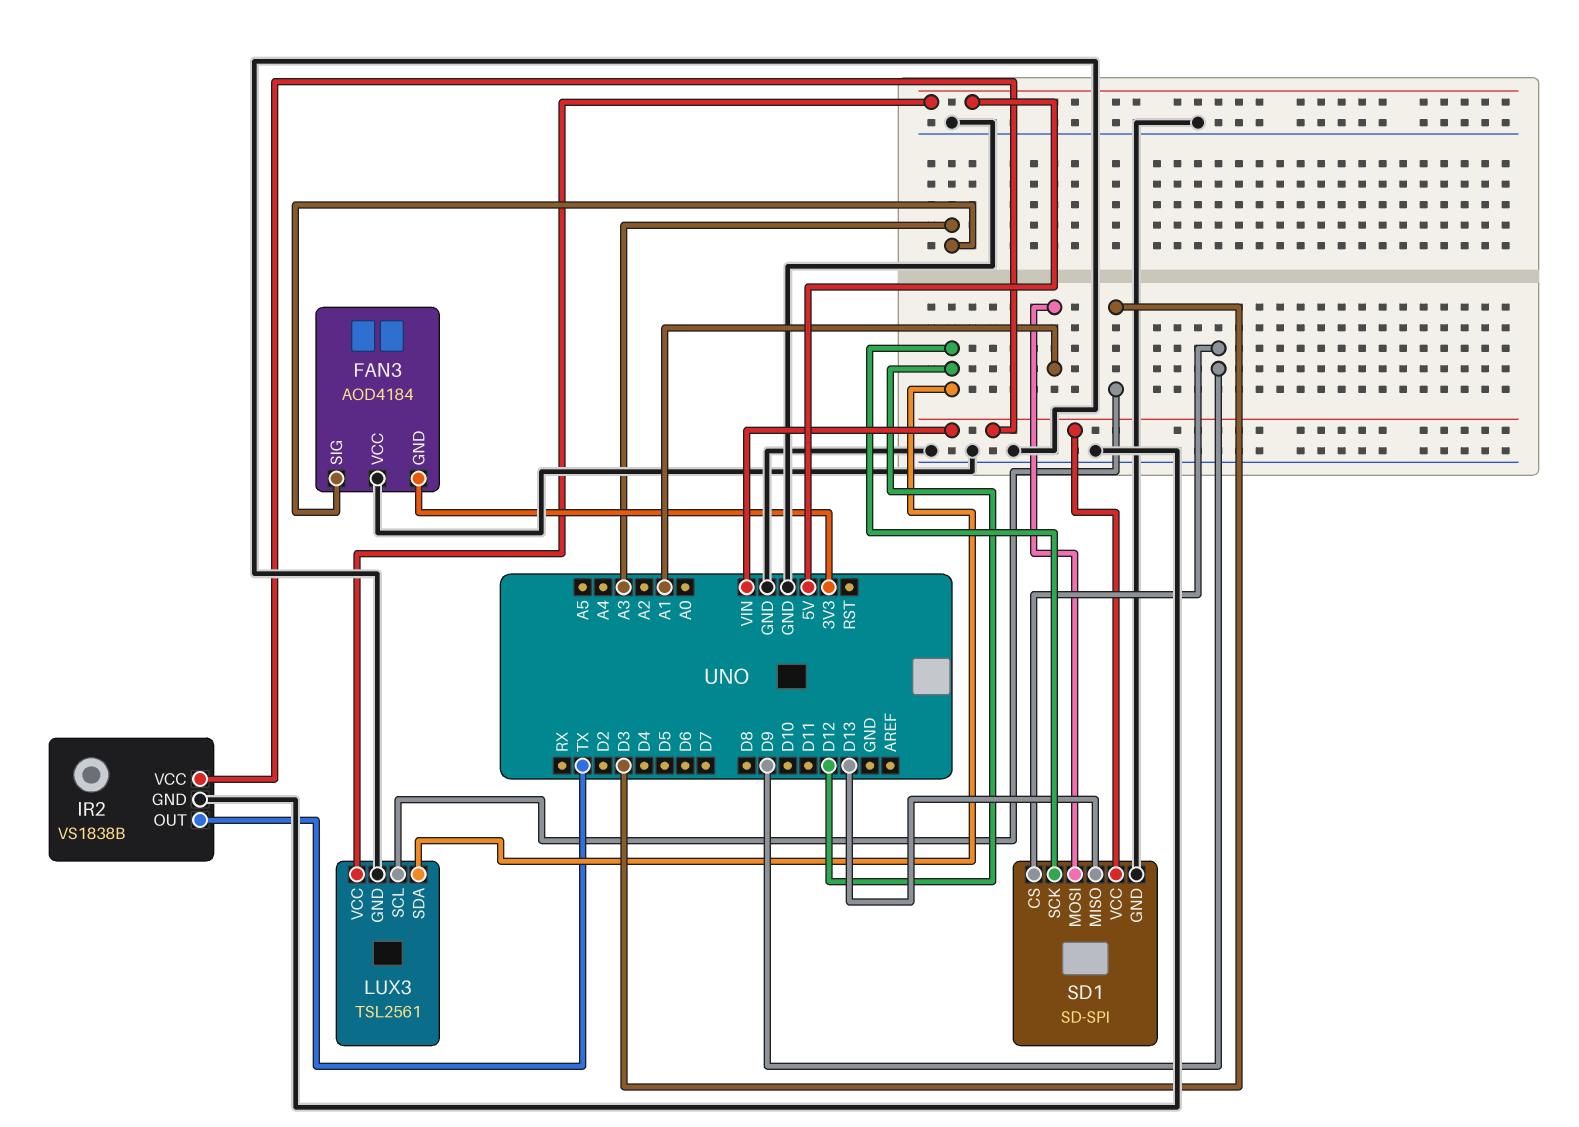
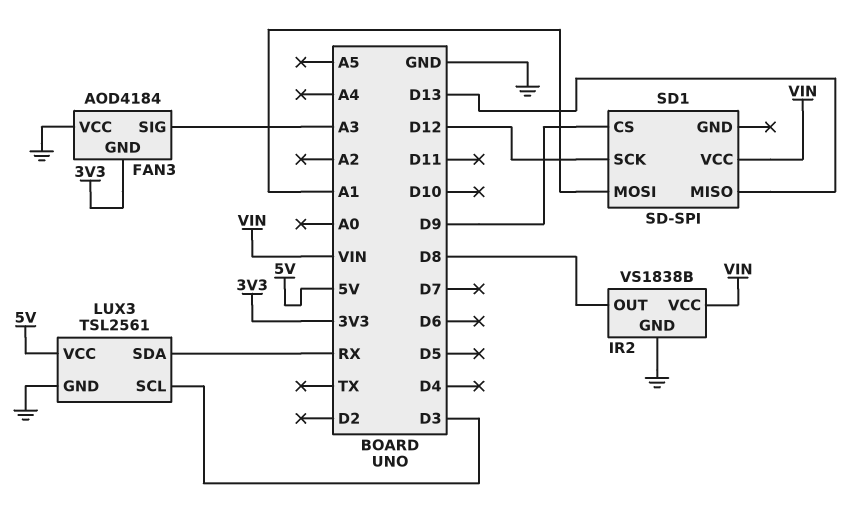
IR2 pin OUT: TX -> D8
LUX3 pin SDA: D12 -> RX
SD1 pin GND: GND -> none

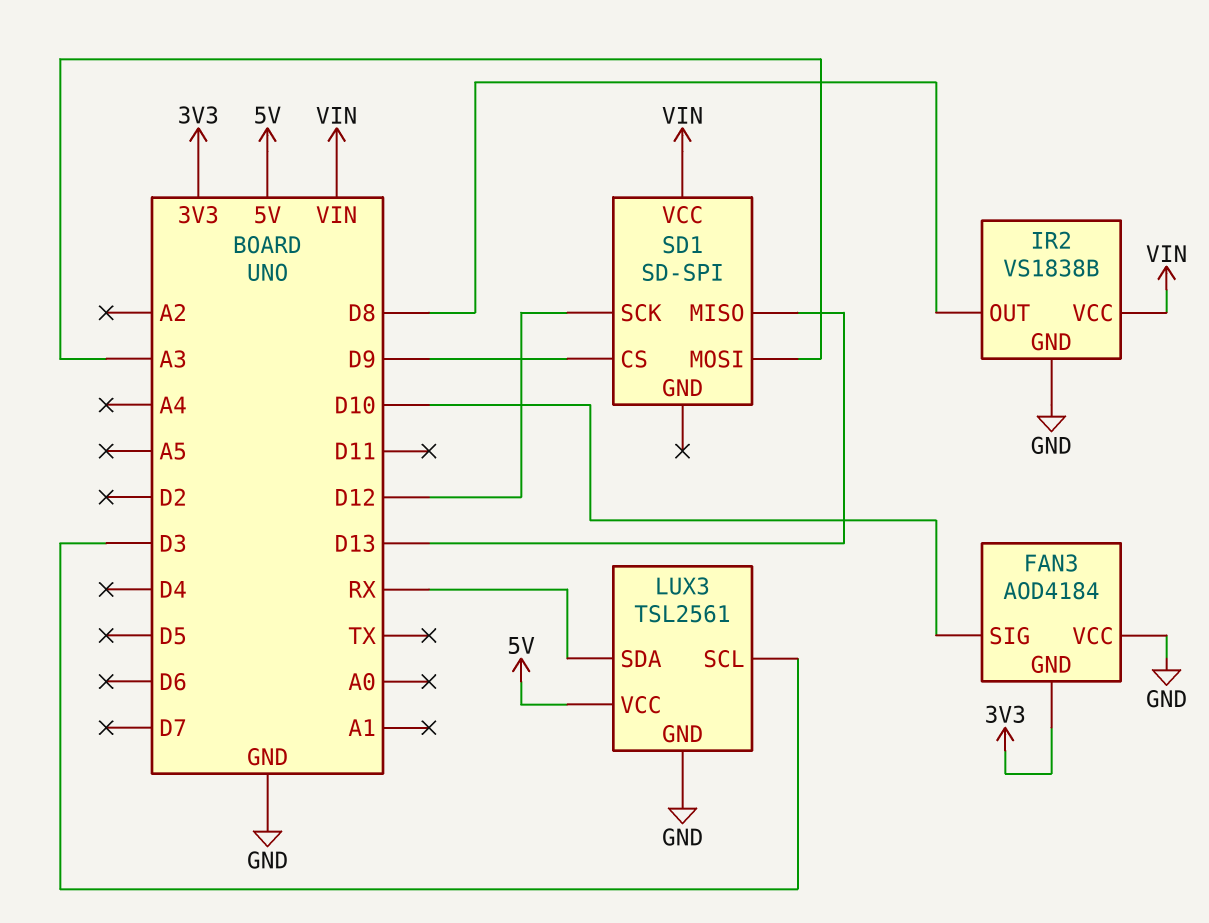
FAN3 pin SIG: A3 -> D10
SD1 pin MOSI: A1 -> A3

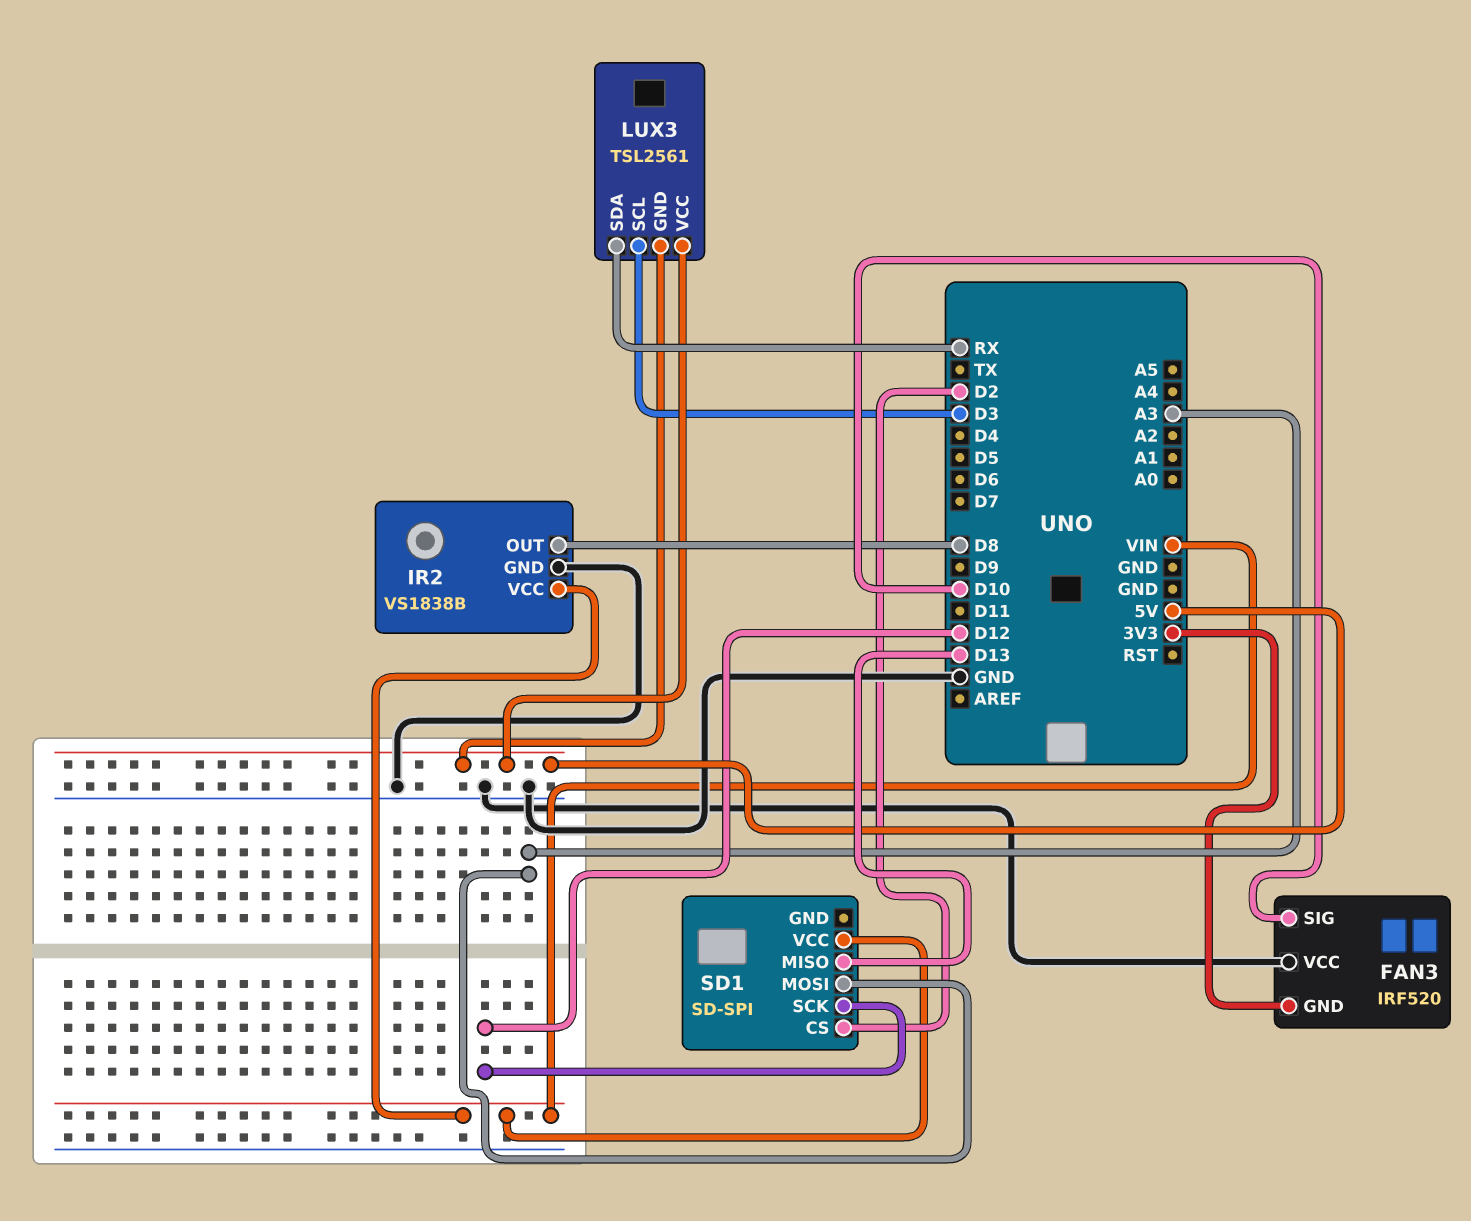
FAN3: AOD4184 -> IRF520
LUX3 pin GND: GND -> 5V
SD1 pin CS: D9 -> D2

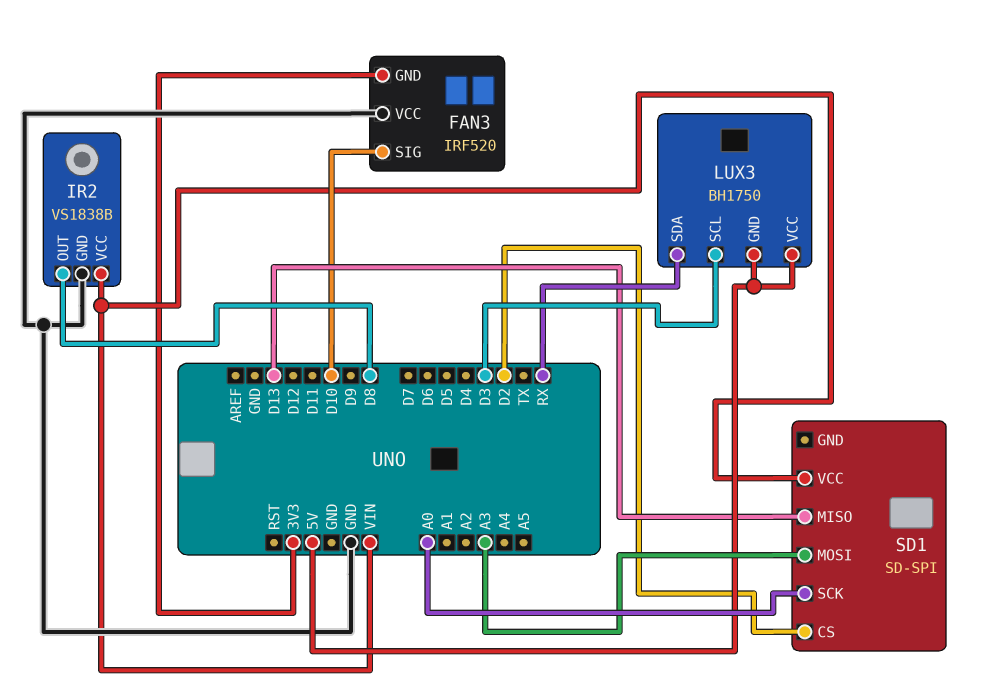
LUX3: TSL2561 -> BH1750
SD1 pin SCK: D12 -> A0

